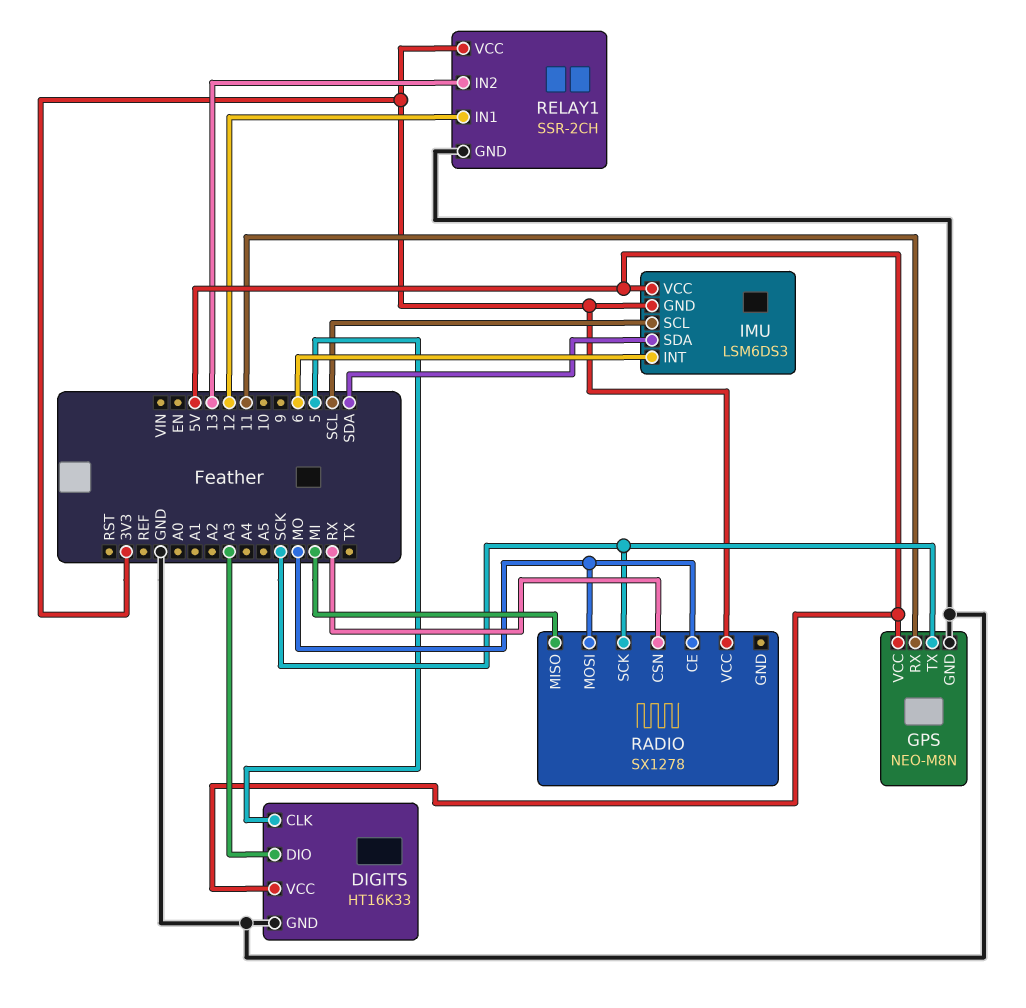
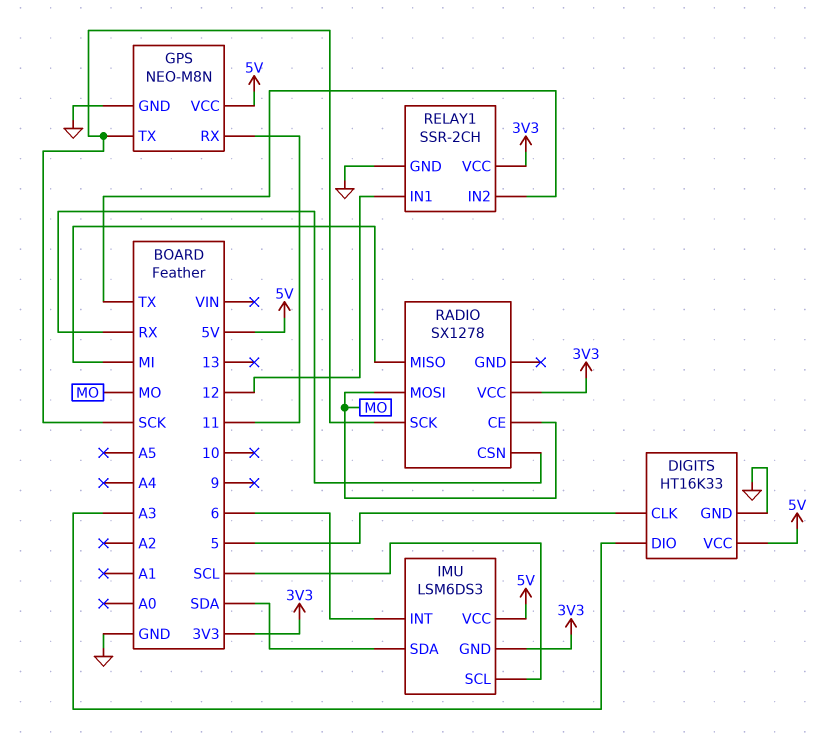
RELAY1 pin IN2: 13 -> TX

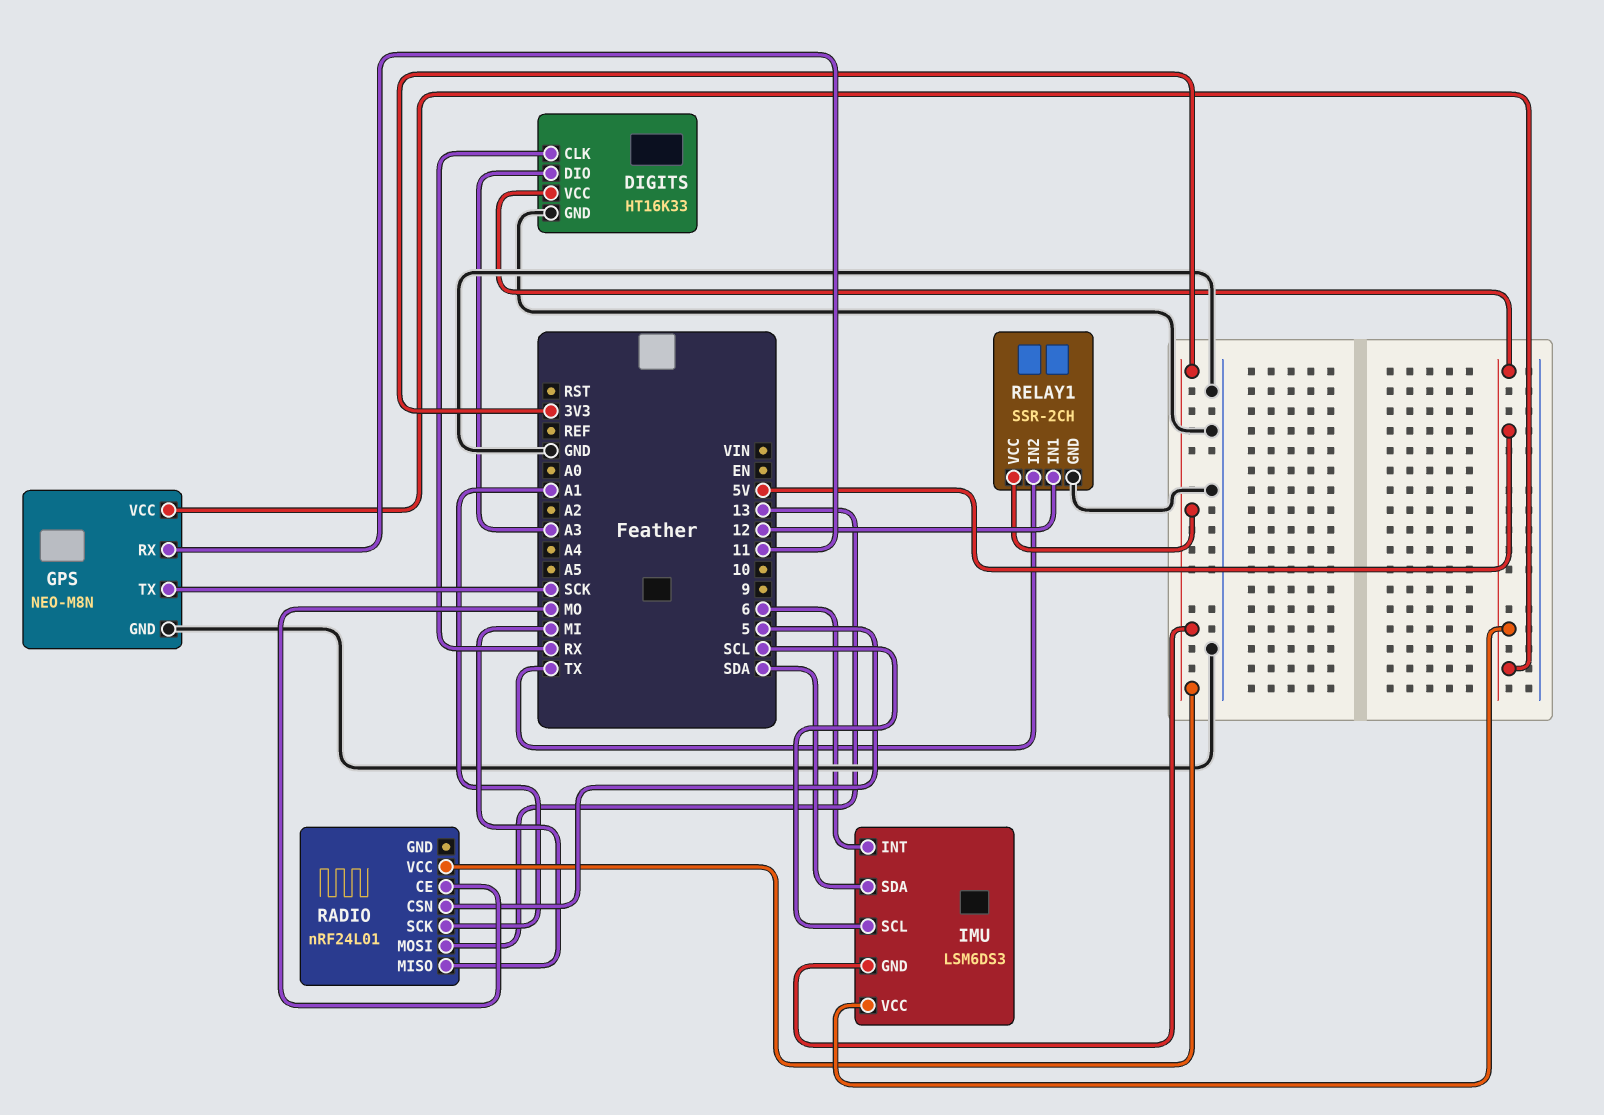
DIGITS pin CLK: 5 -> RX
RADIO: SX1278 -> nRF24L01
RADIO pin CSN: RX -> 5
RADIO pin MOSI: MO -> 13
RADIO pin SCK: SCK -> A1

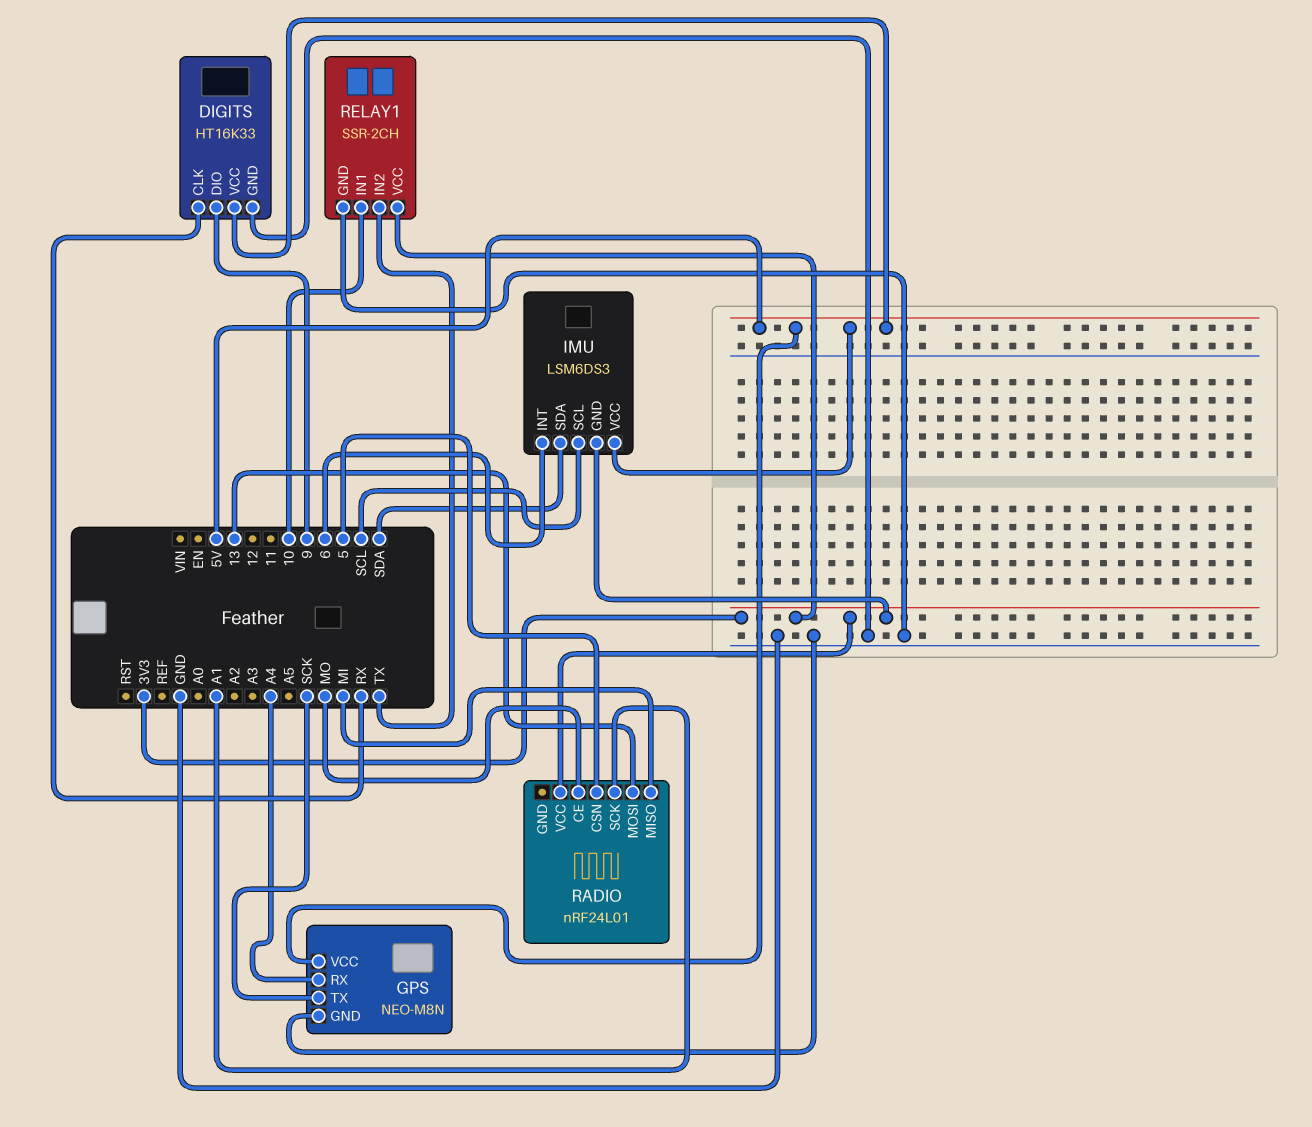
DIGITS pin DIO: A3 -> 9
GPS pin RX: 11 -> A4
RELAY1 pin IN1: 12 -> 10

